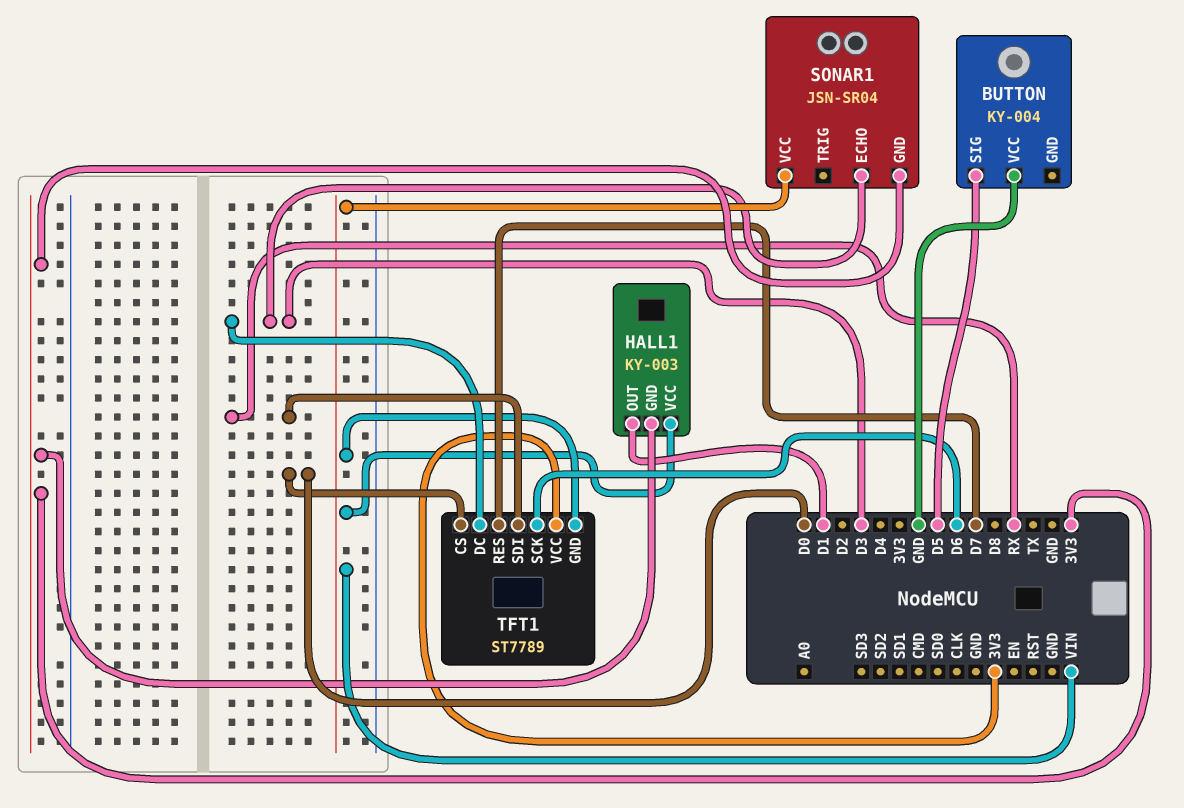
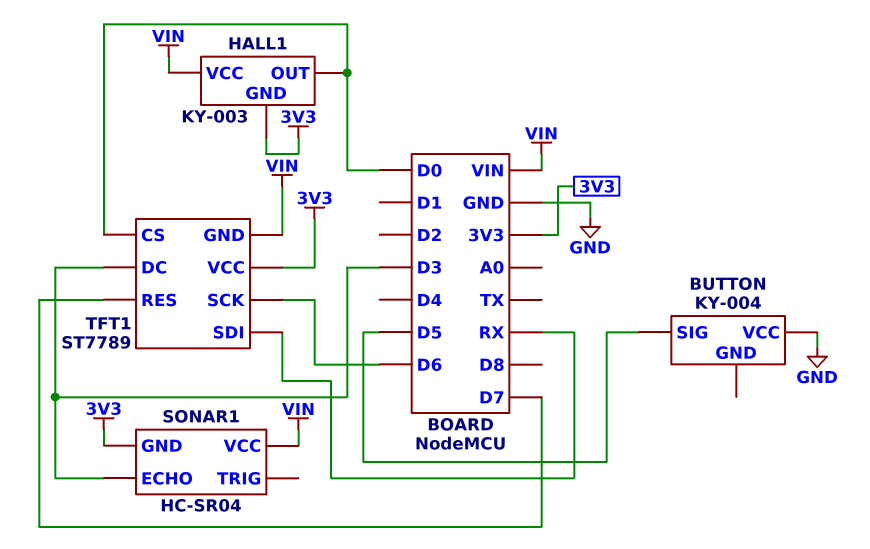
HALL1 pin OUT: D1 -> D0
SONAR1: JSN-SR04 -> HC-SR04

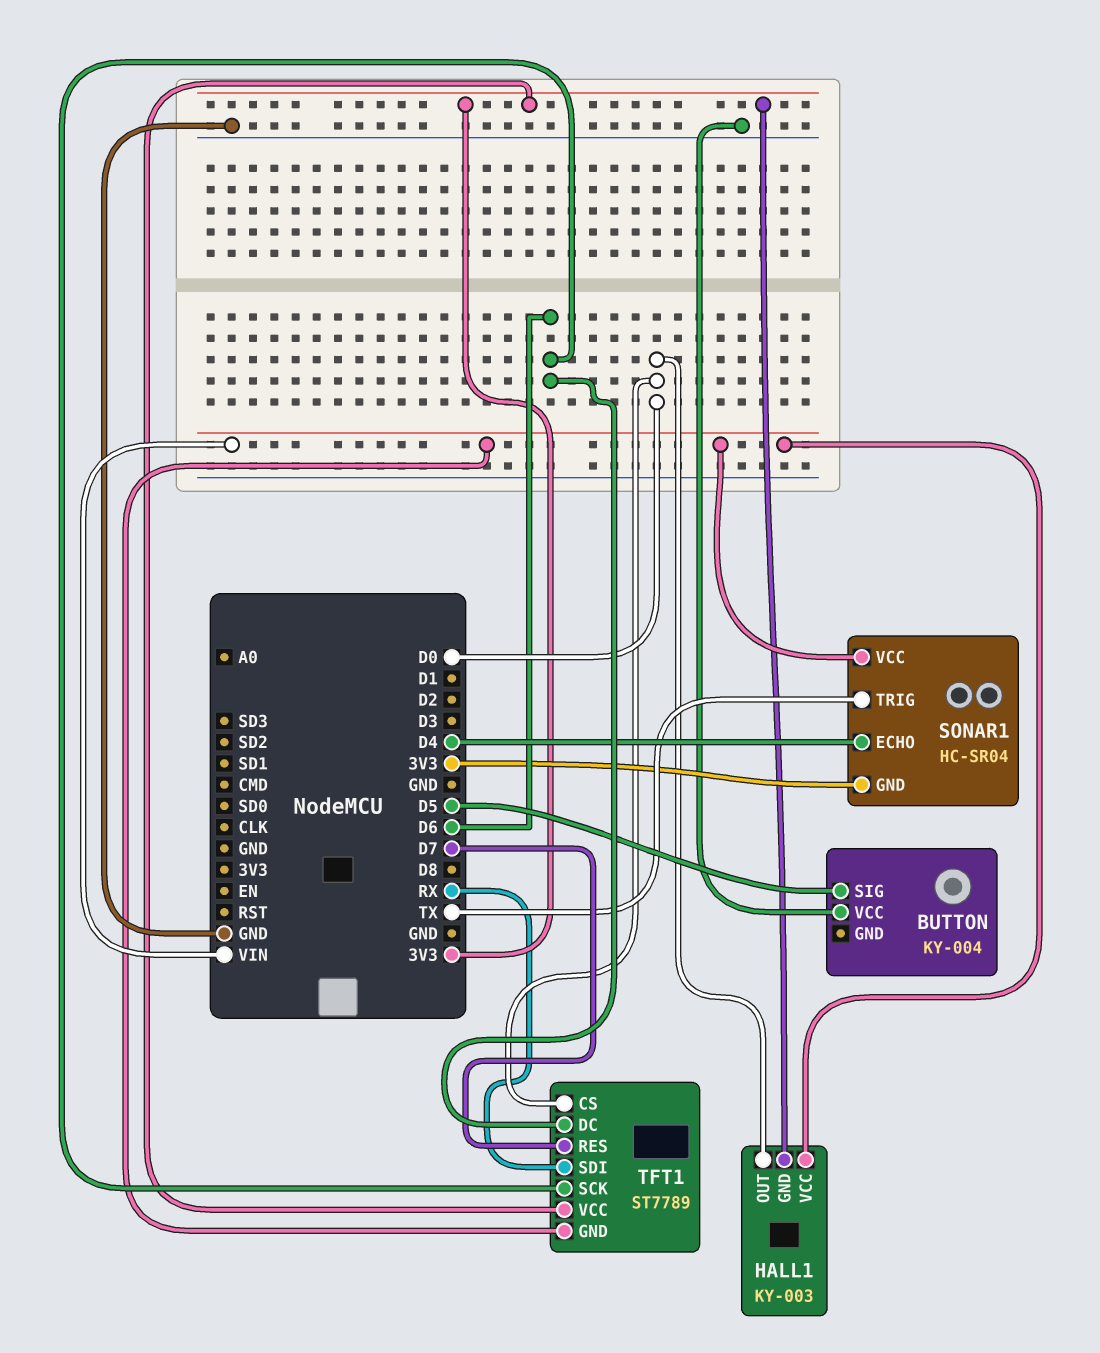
SONAR1 pin ECHO: D3 -> D4
SONAR1 pin TRIG: none -> TX
TFT1 pin DC: D3 -> D6

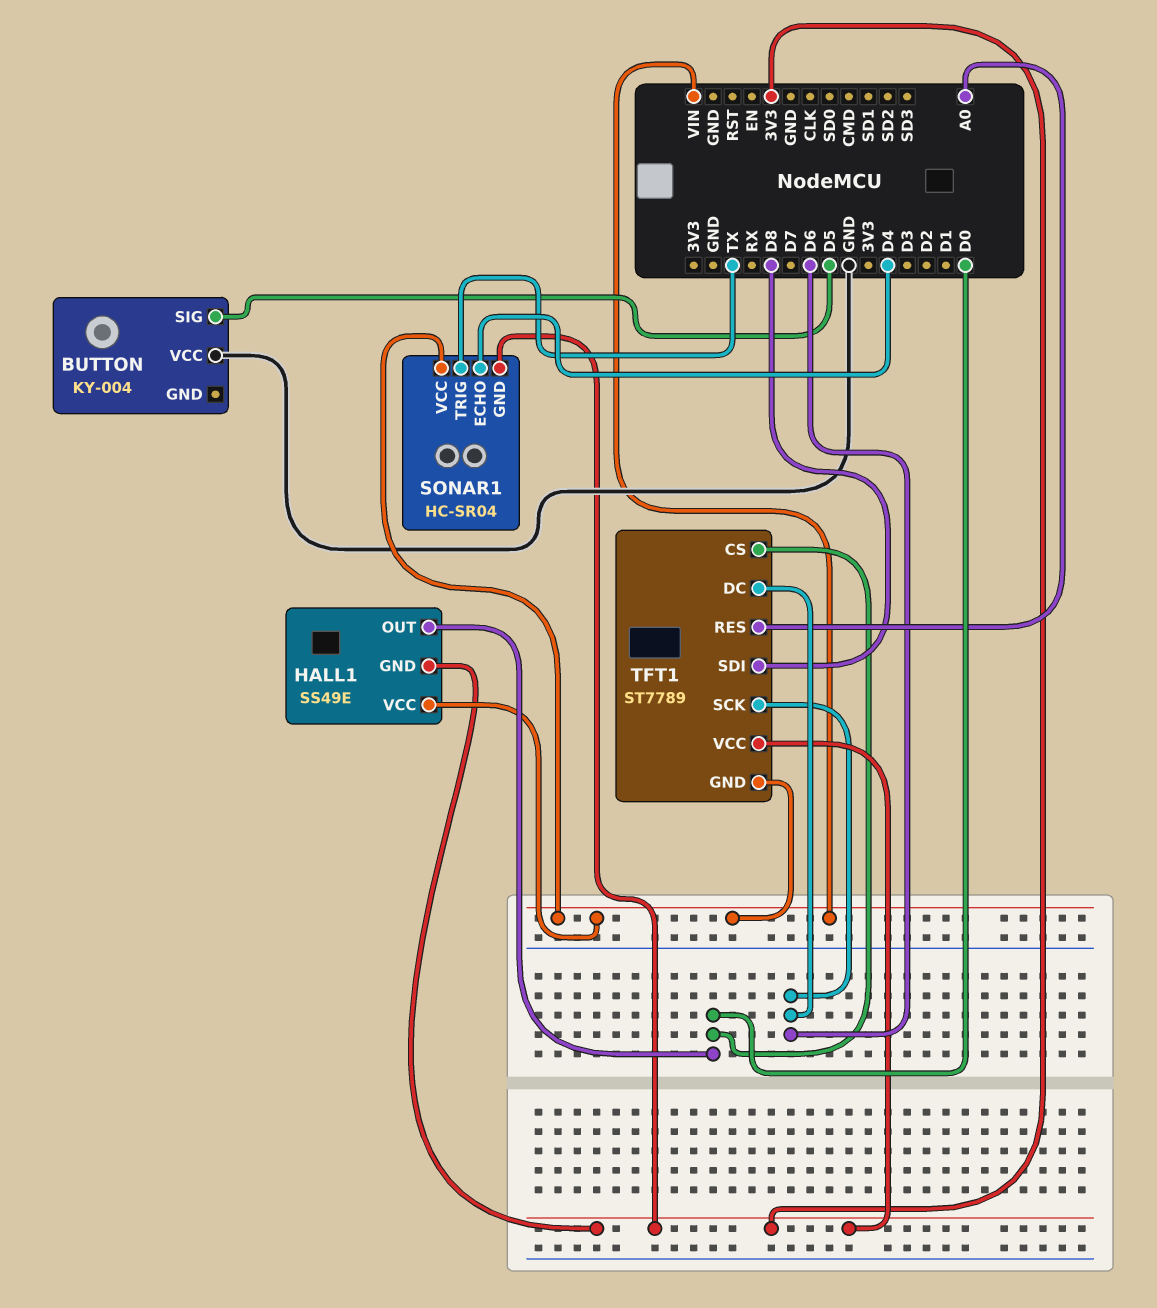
HALL1: KY-003 -> SS49E
TFT1 pin RES: D7 -> A0
TFT1 pin SDI: RX -> D8

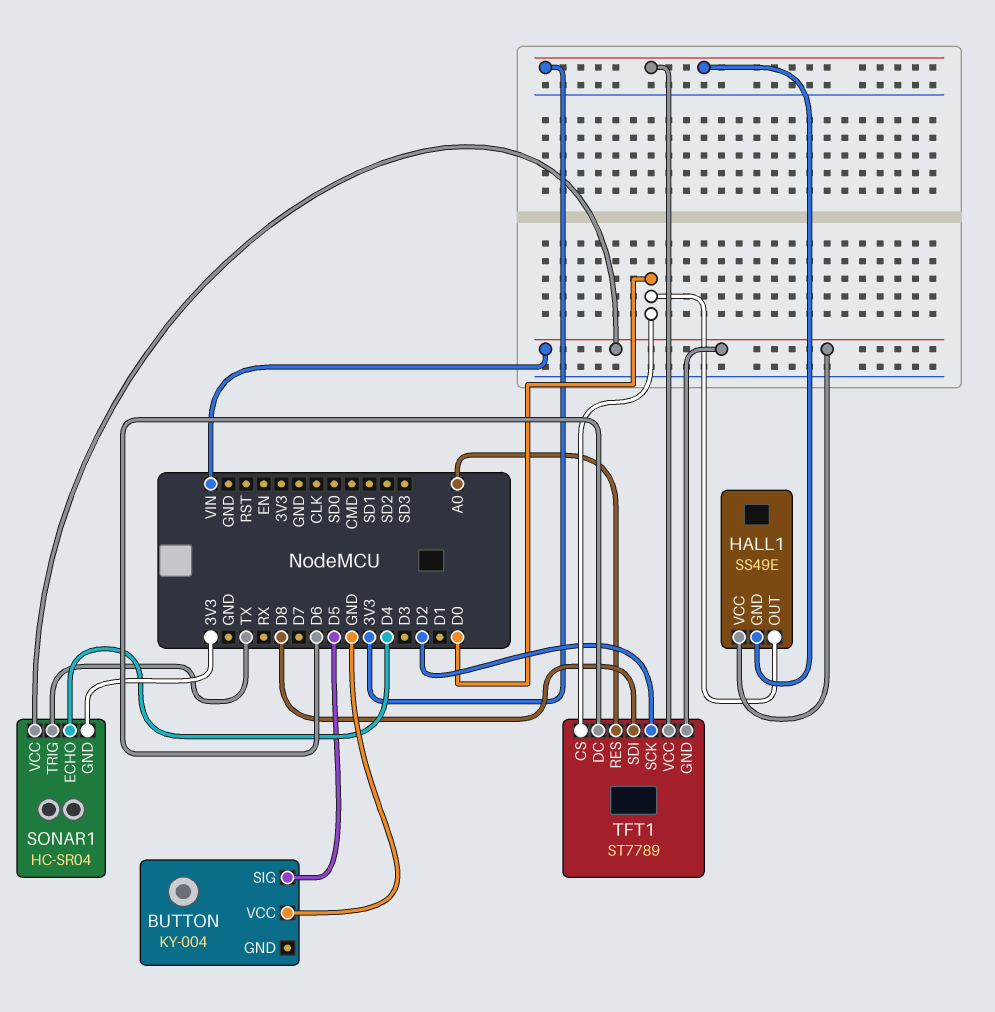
TFT1 pin SCK: D6 -> D2

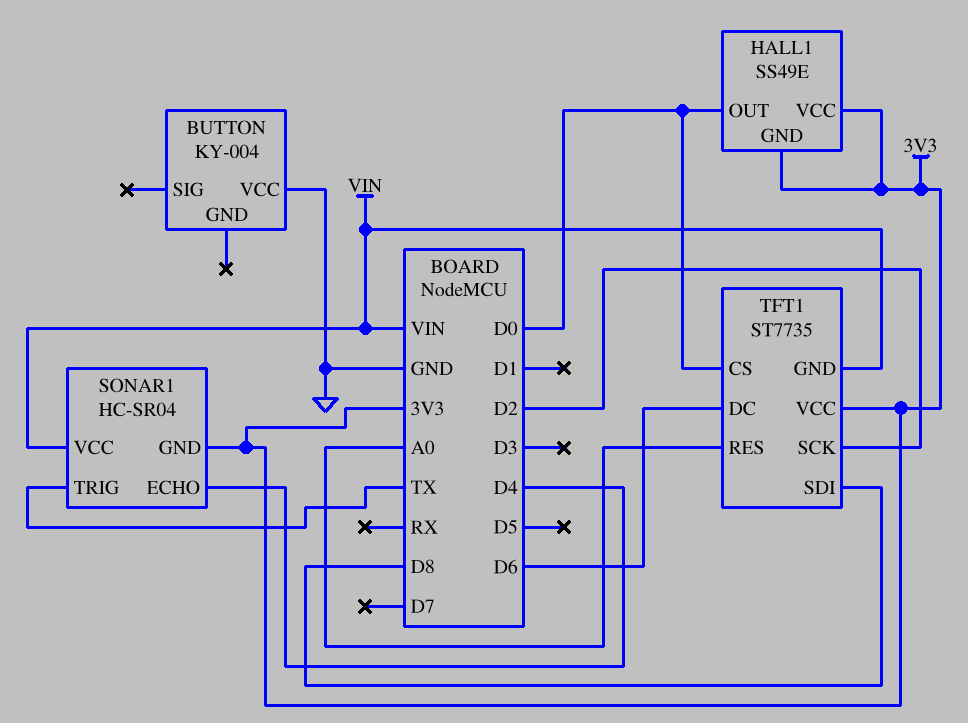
BUTTON pin SIG: D5 -> none
HALL1 pin VCC: VIN -> 3V3
TFT1: ST7789 -> ST7735

